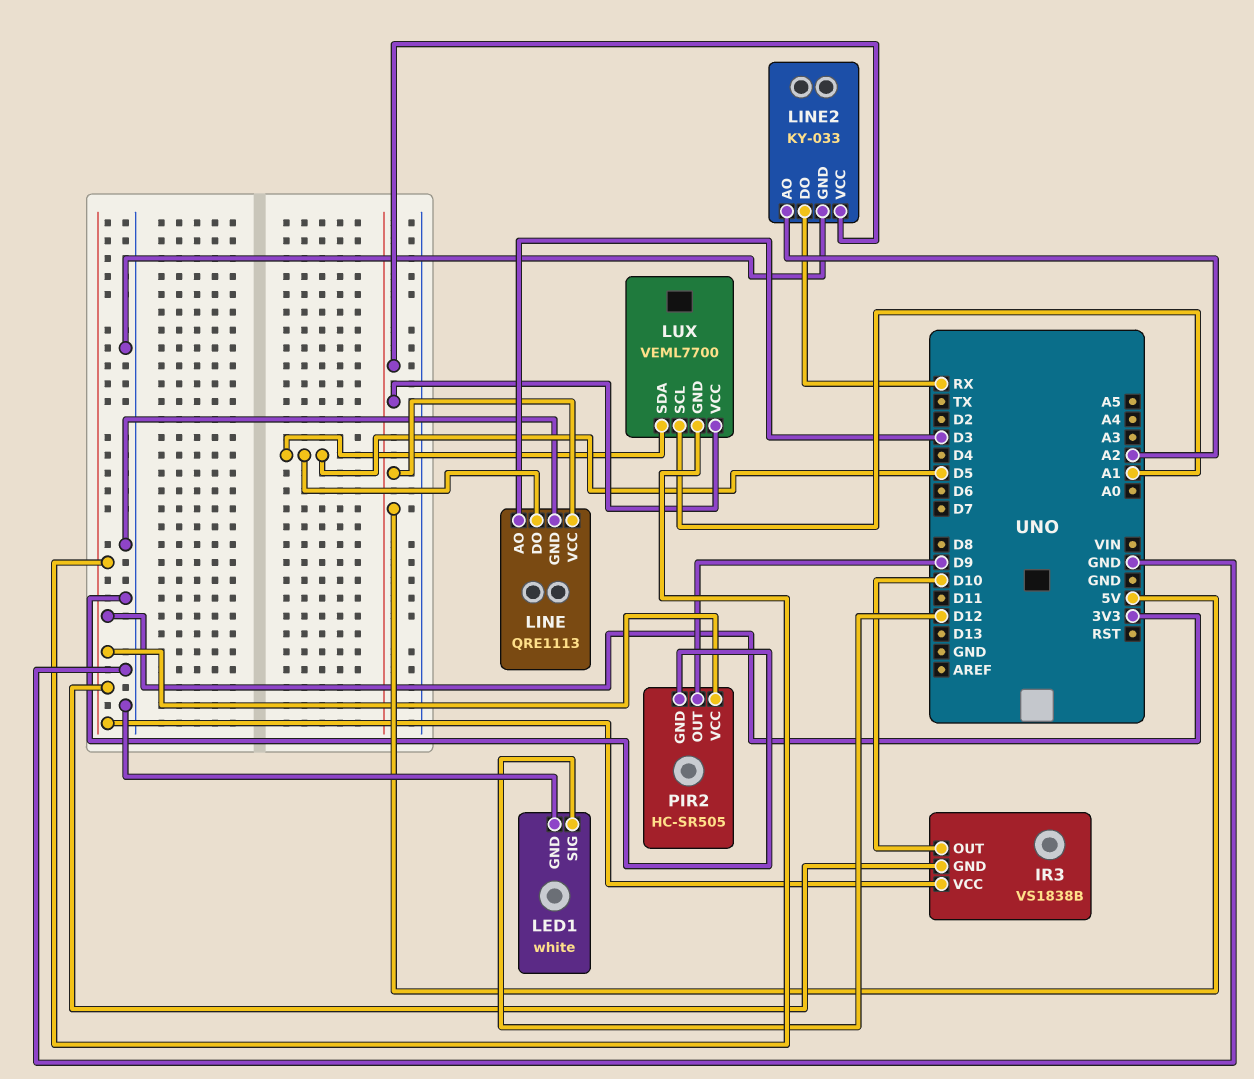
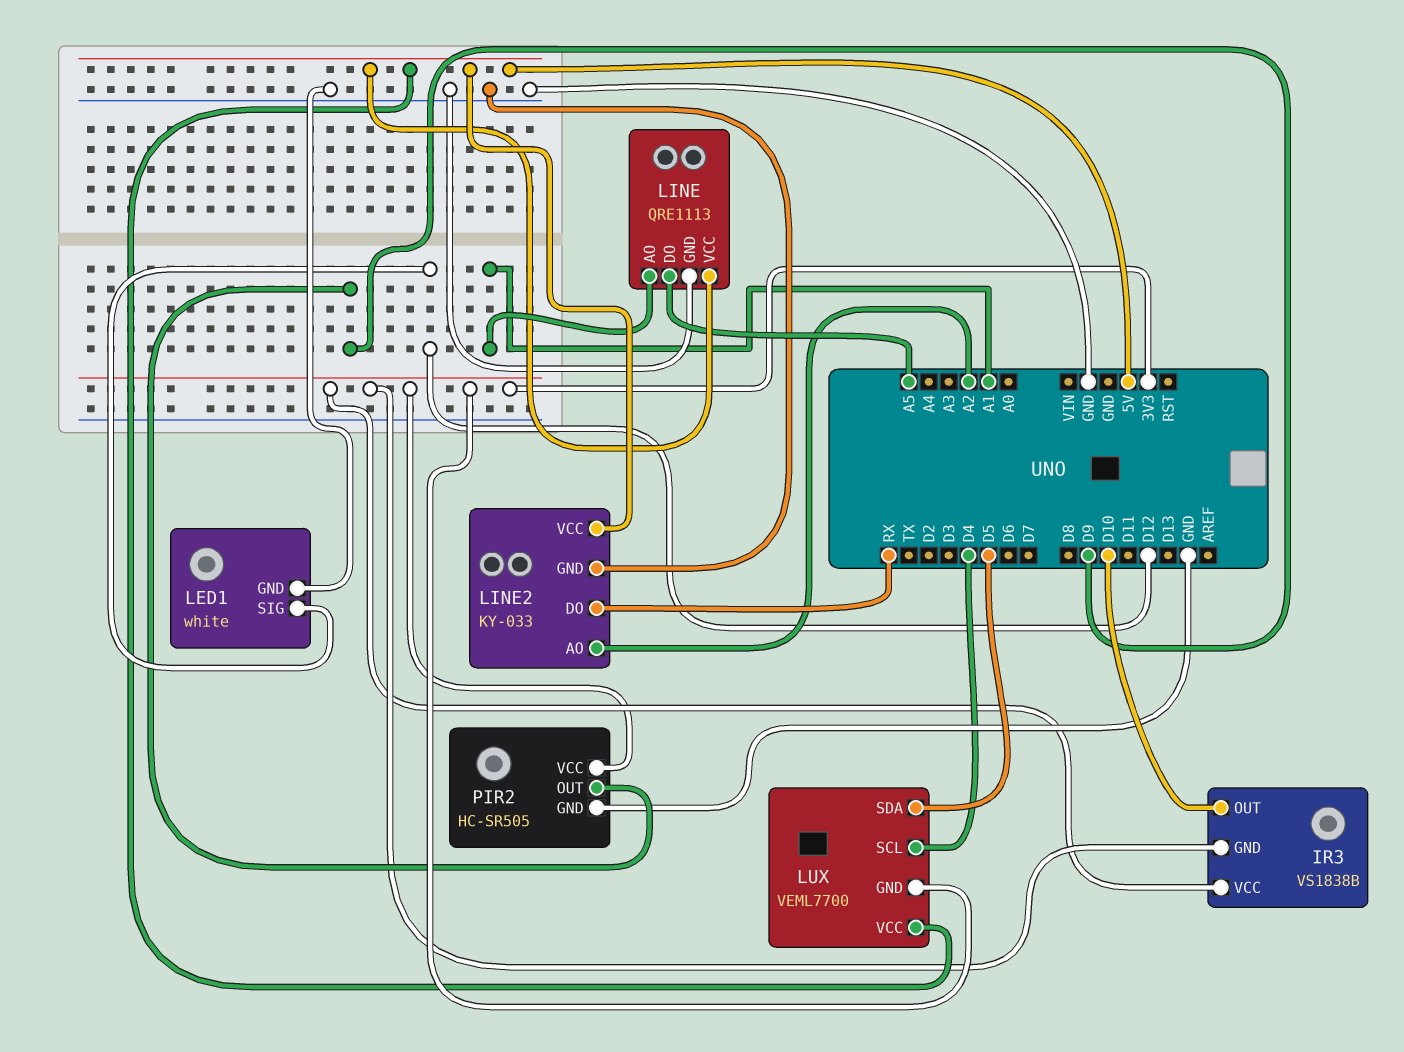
LINE pin AO: D3 -> A1
LINE pin DO: D5 -> A5
LUX pin SCL: A1 -> D4

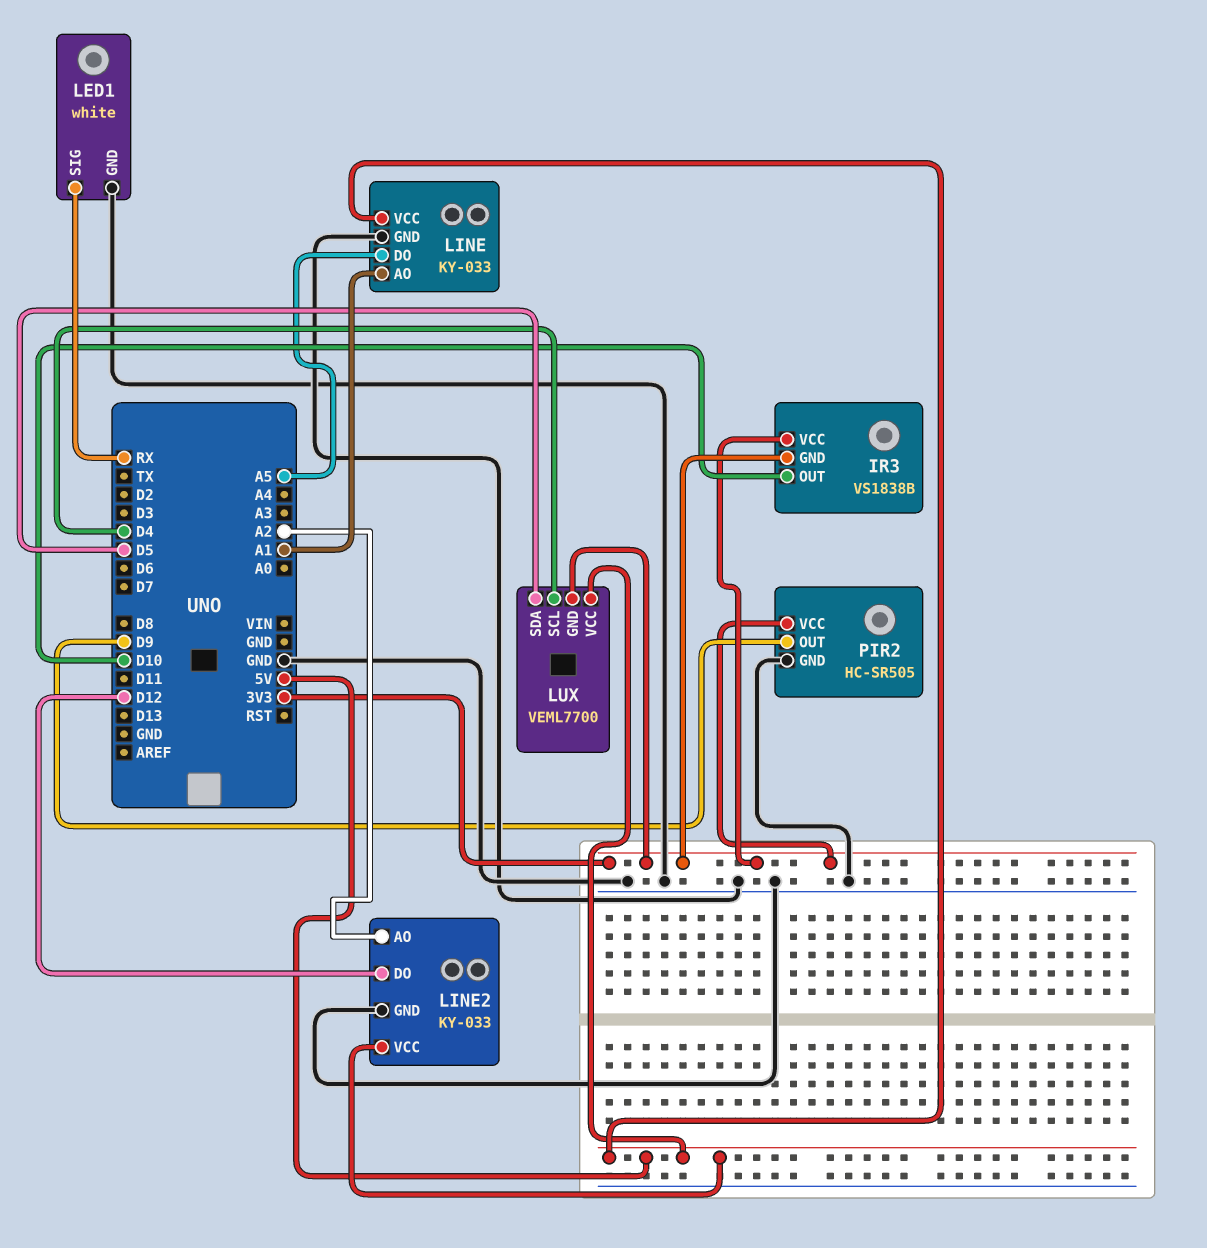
LED1 pin SIG: D12 -> RX
LINE: QRE1113 -> KY-033
LINE2 pin DO: RX -> D12

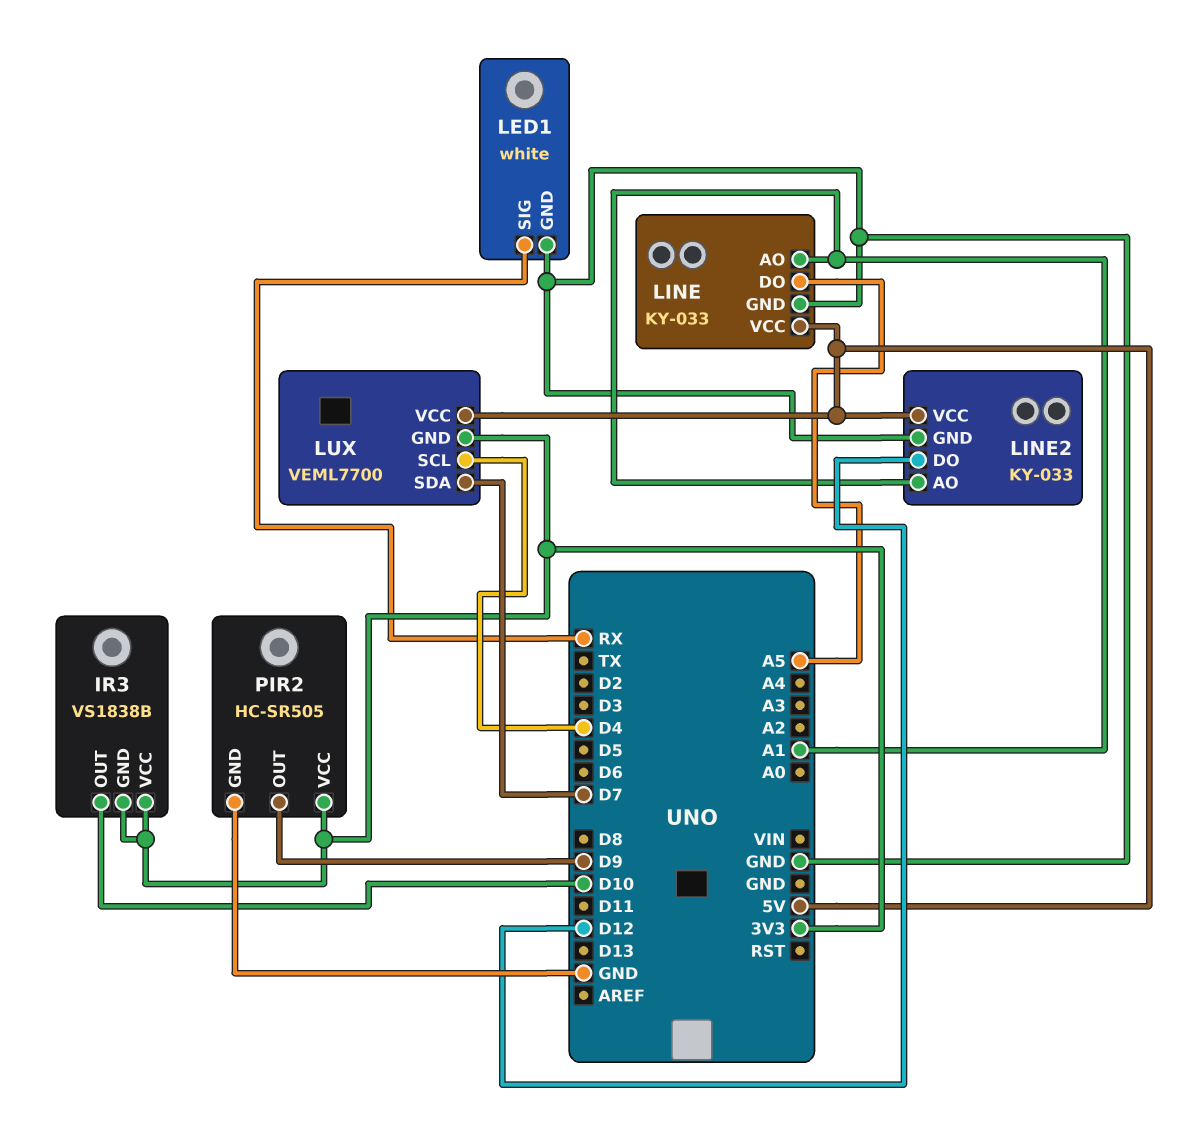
LINE2 pin AO: A2 -> A1
LUX pin SDA: D5 -> D7

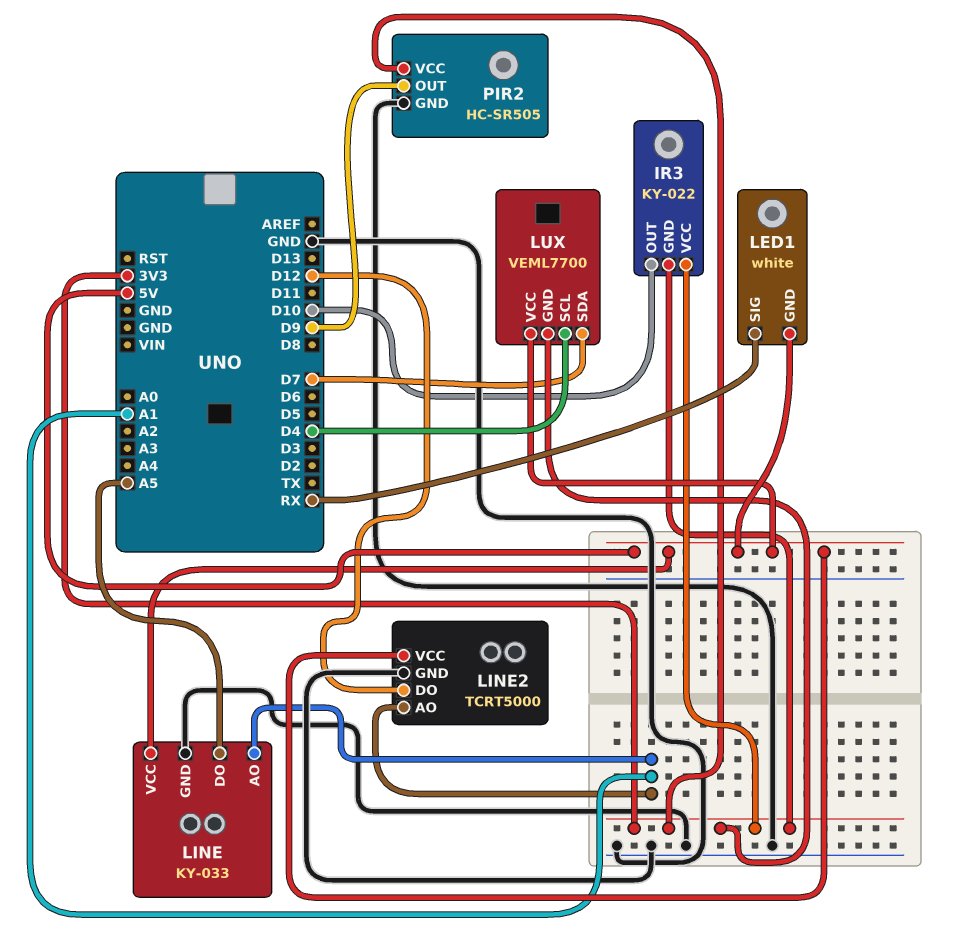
IR3: VS1838B -> KY-022
LED1 pin GND: GND -> 5V
LINE2: KY-033 -> TCRT5000

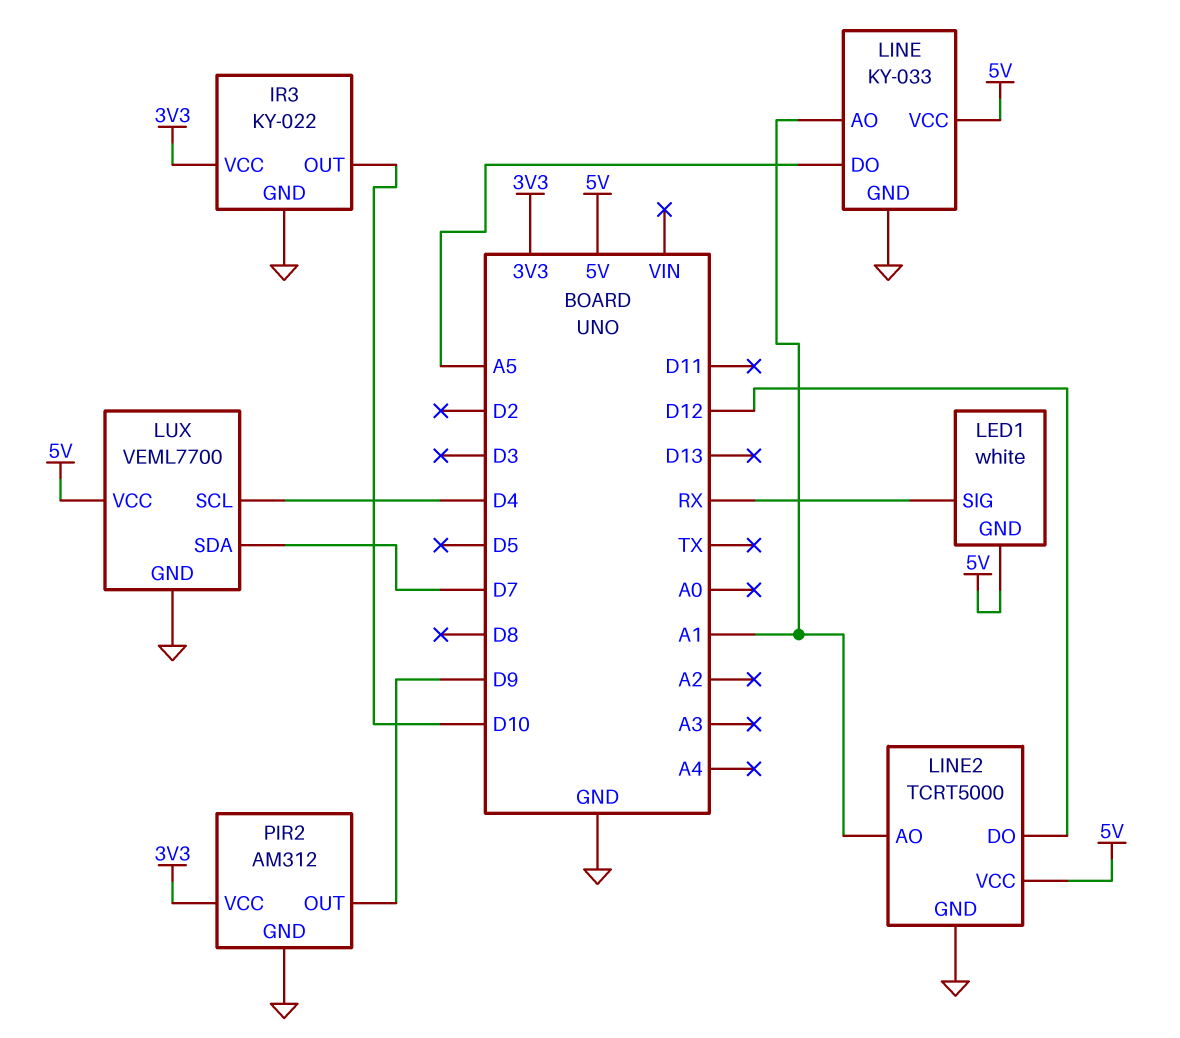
IR3 pin GND: 3V3 -> GND
LUX pin GND: 3V3 -> GND
PIR2: HC-SR505 -> AM312

